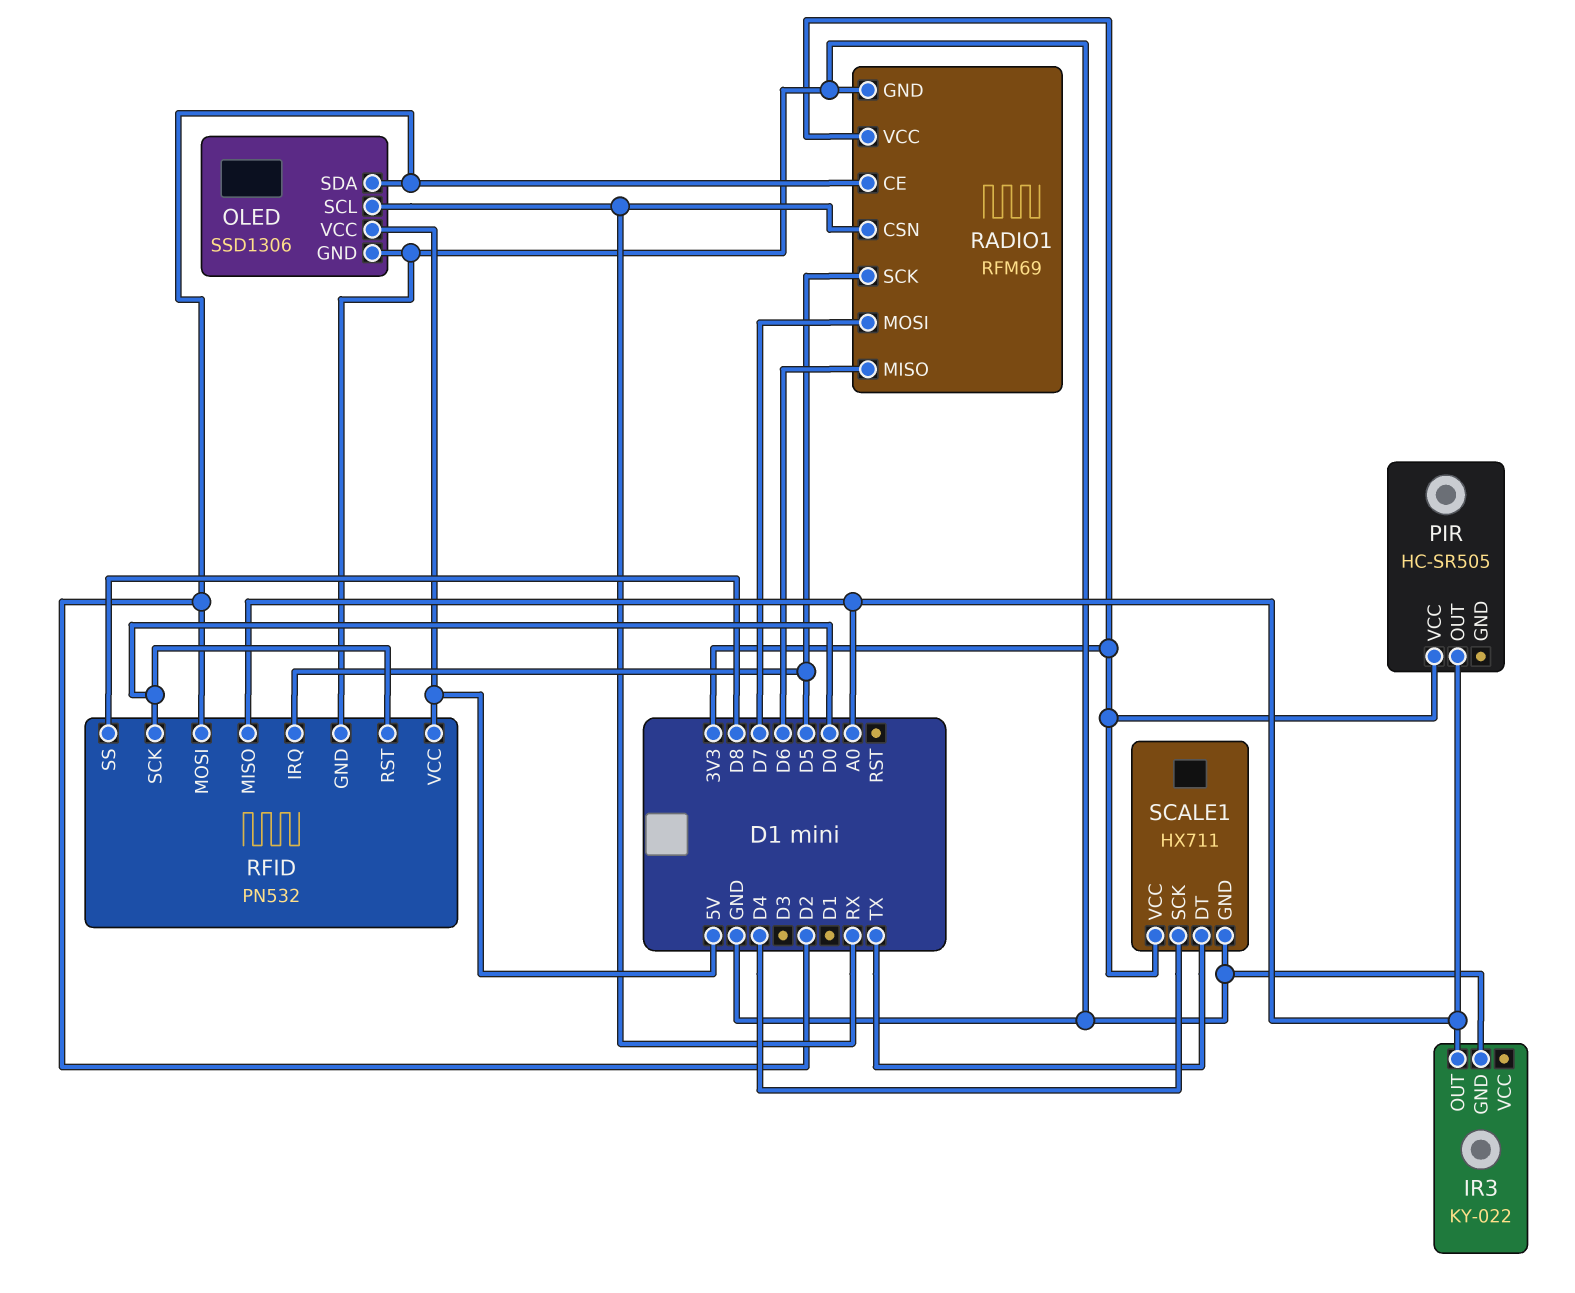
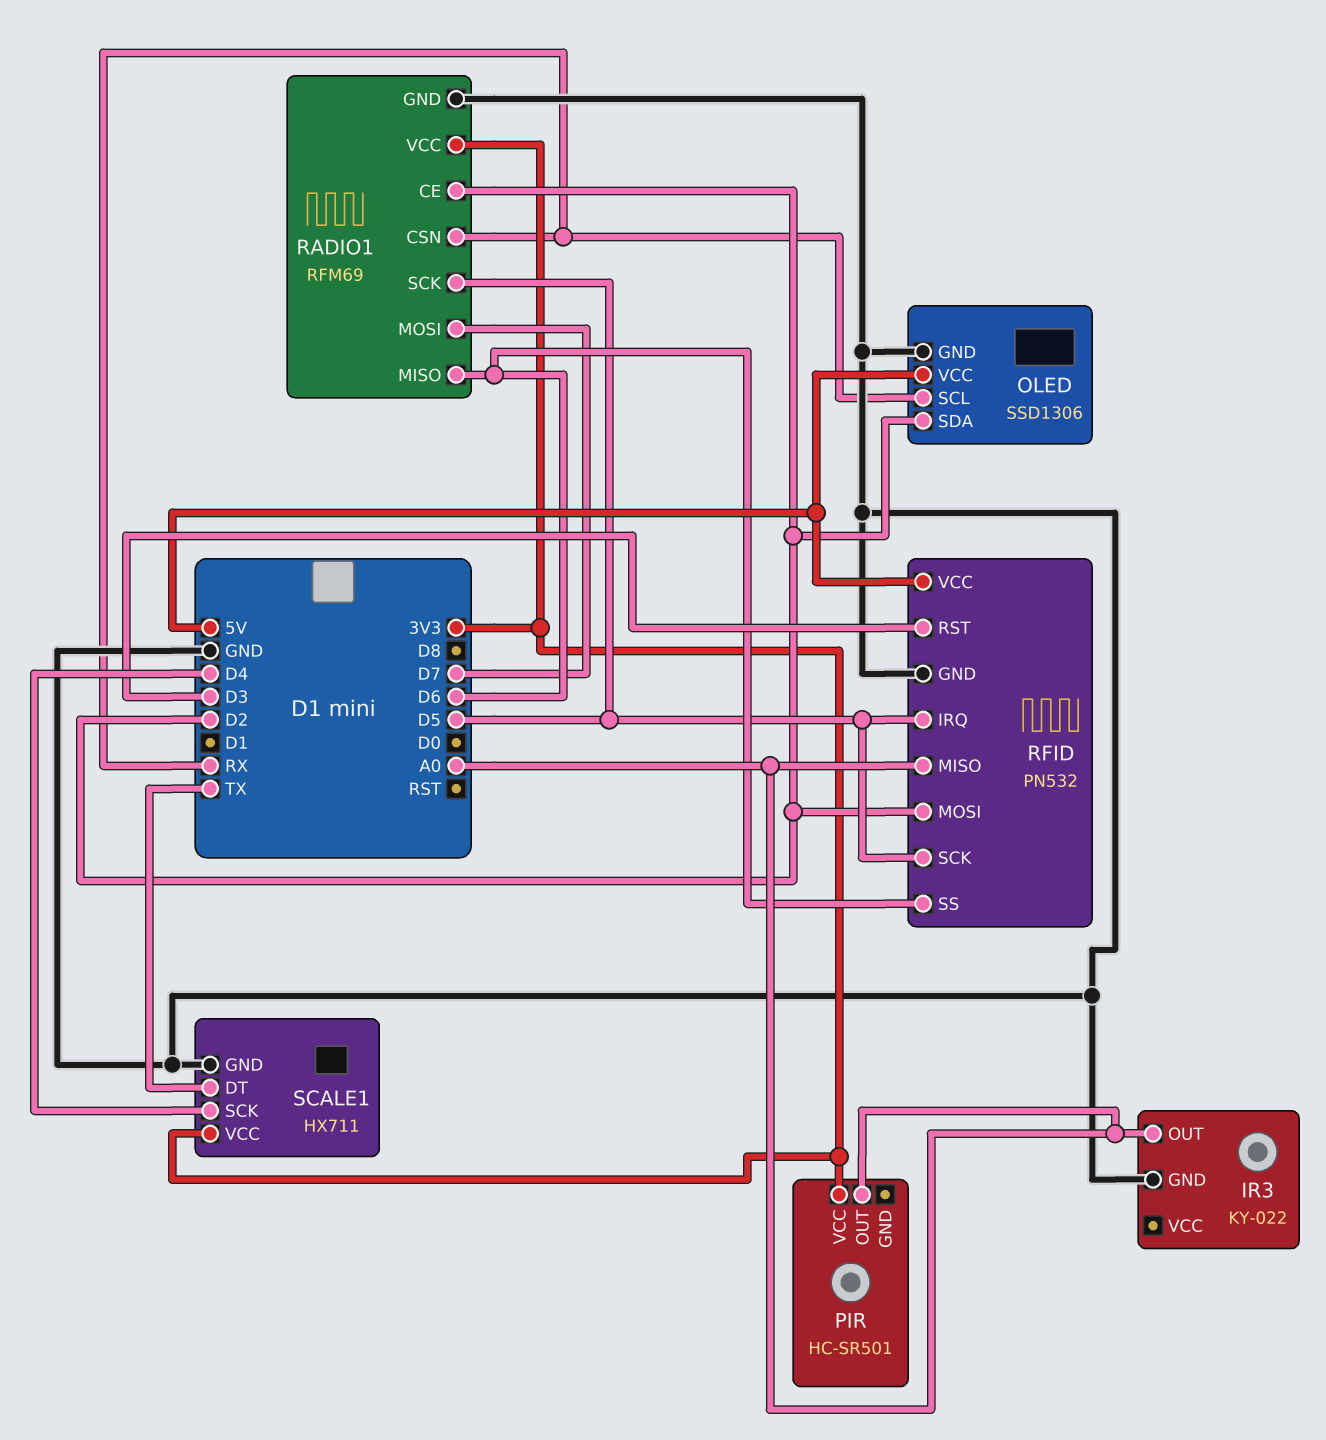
PIR: HC-SR505 -> HC-SR501
RFID pin RST: D0 -> D3
RFID pin SCK: D0 -> D5
RFID pin SS: D8 -> D6

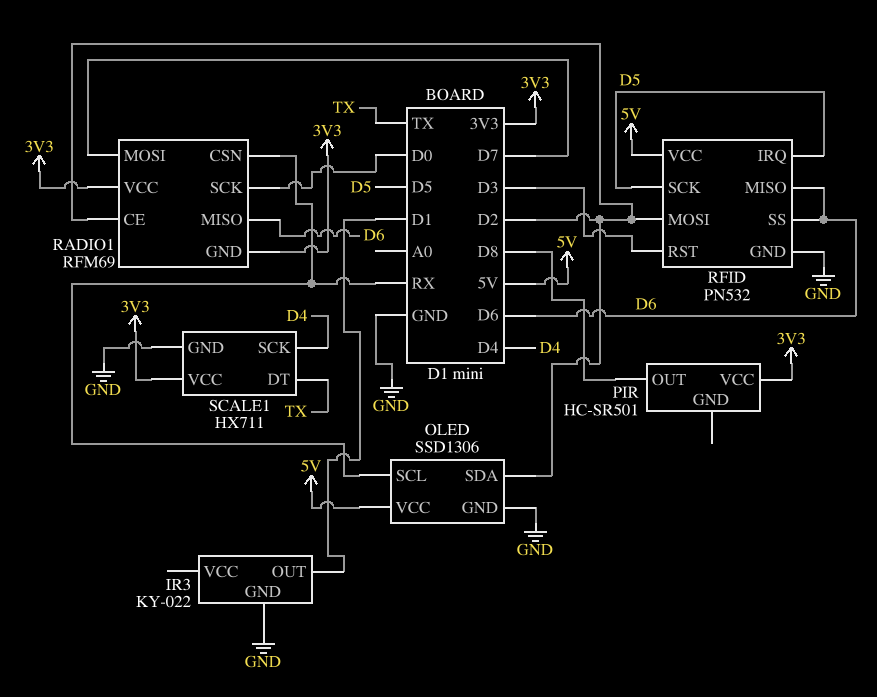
IR3 pin OUT: A0 -> D1
PIR pin OUT: A0 -> D8
RADIO1 pin GND: GND -> 3V3
RADIO1 pin SCK: D5 -> D0
RFID pin MISO: A0 -> D6

